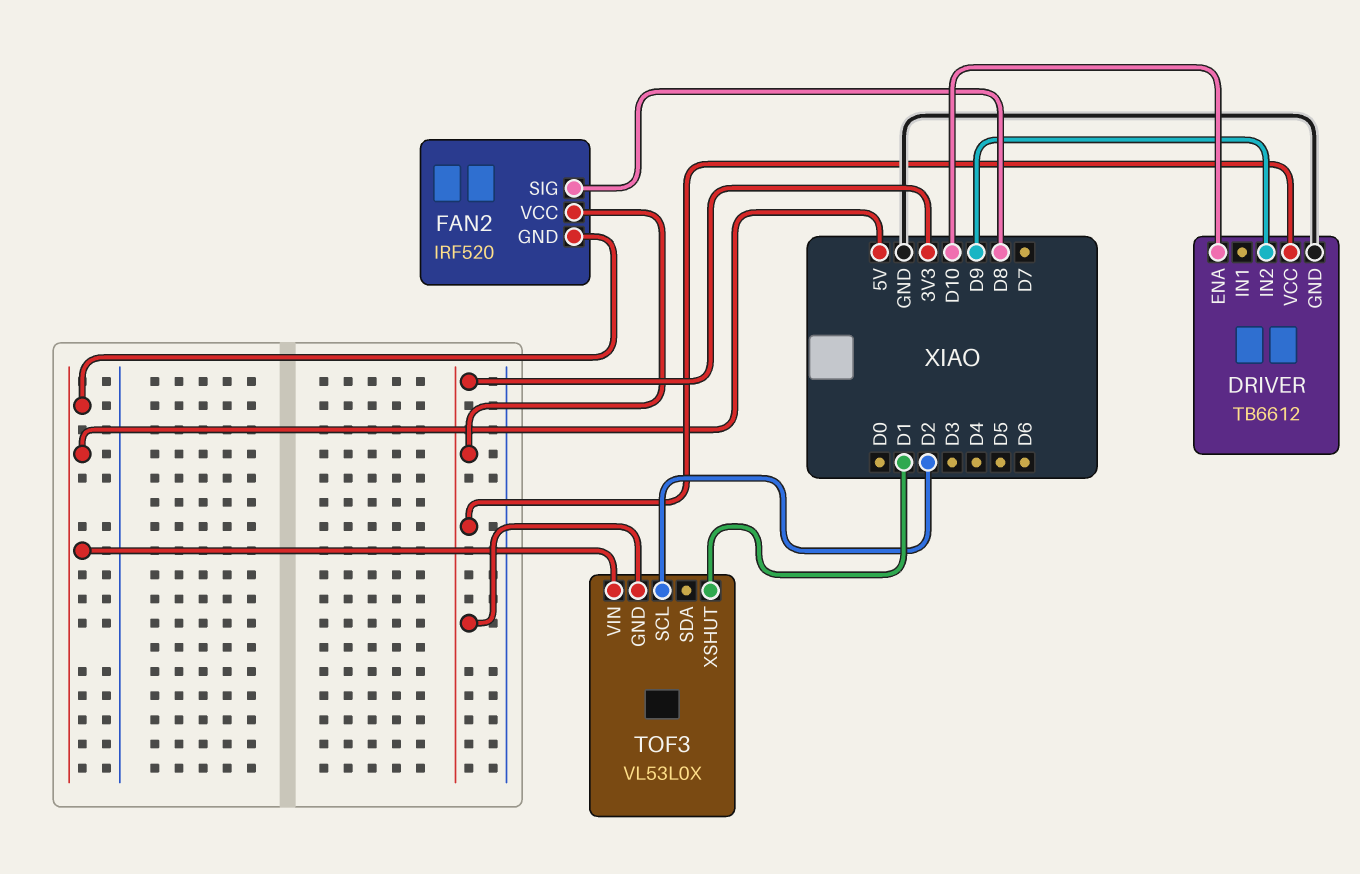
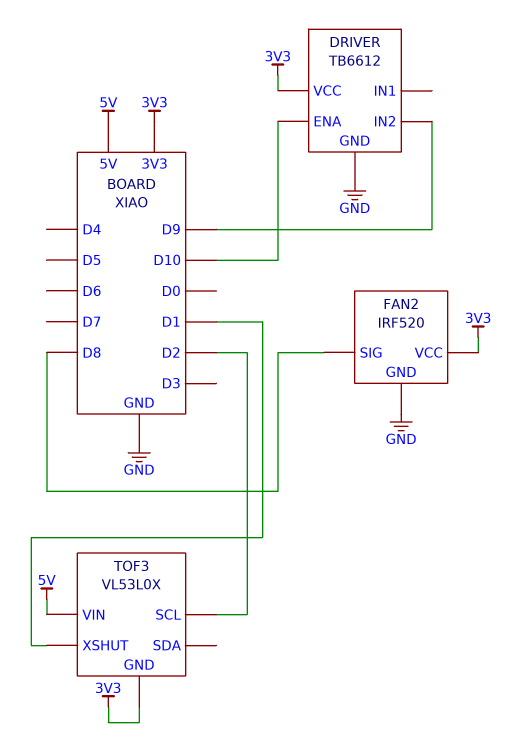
FAN2 pin GND: 5V -> GND

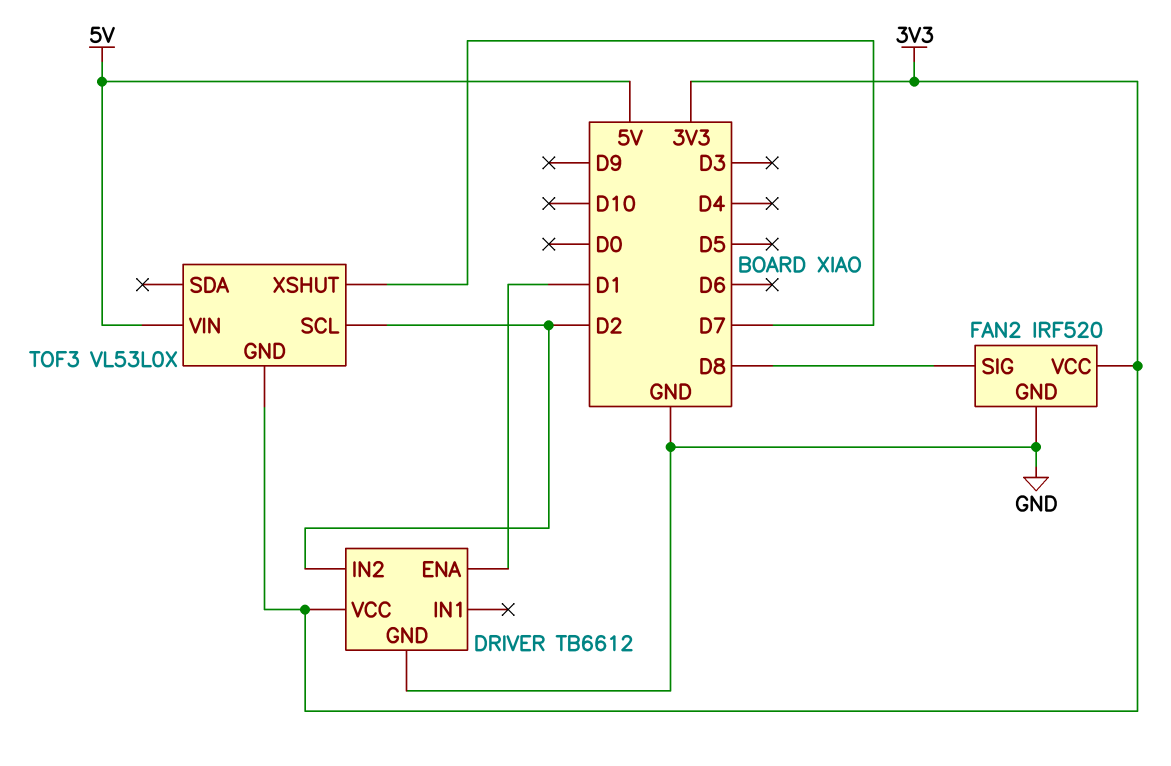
DRIVER pin ENA: D10 -> D1
DRIVER pin IN2: D9 -> D2
TOF3 pin XSHUT: D1 -> D7

